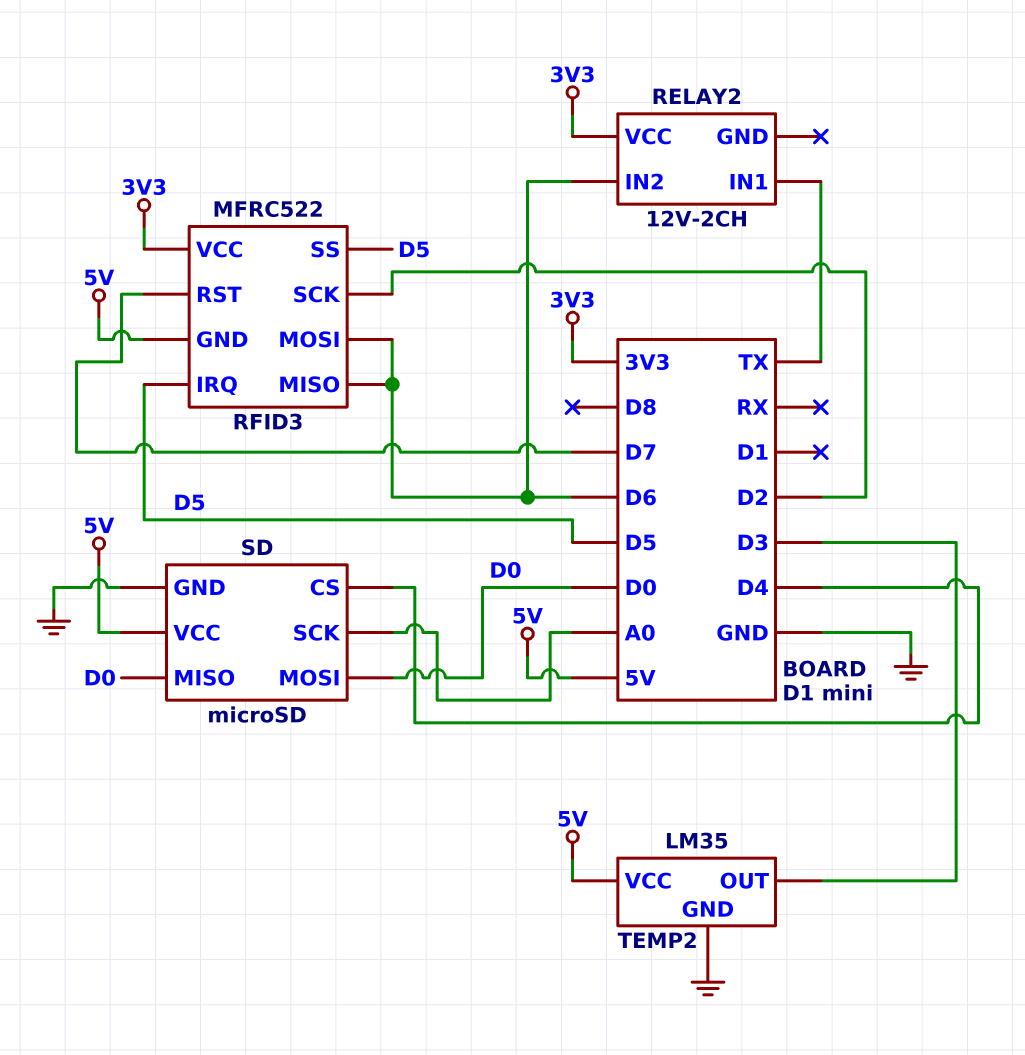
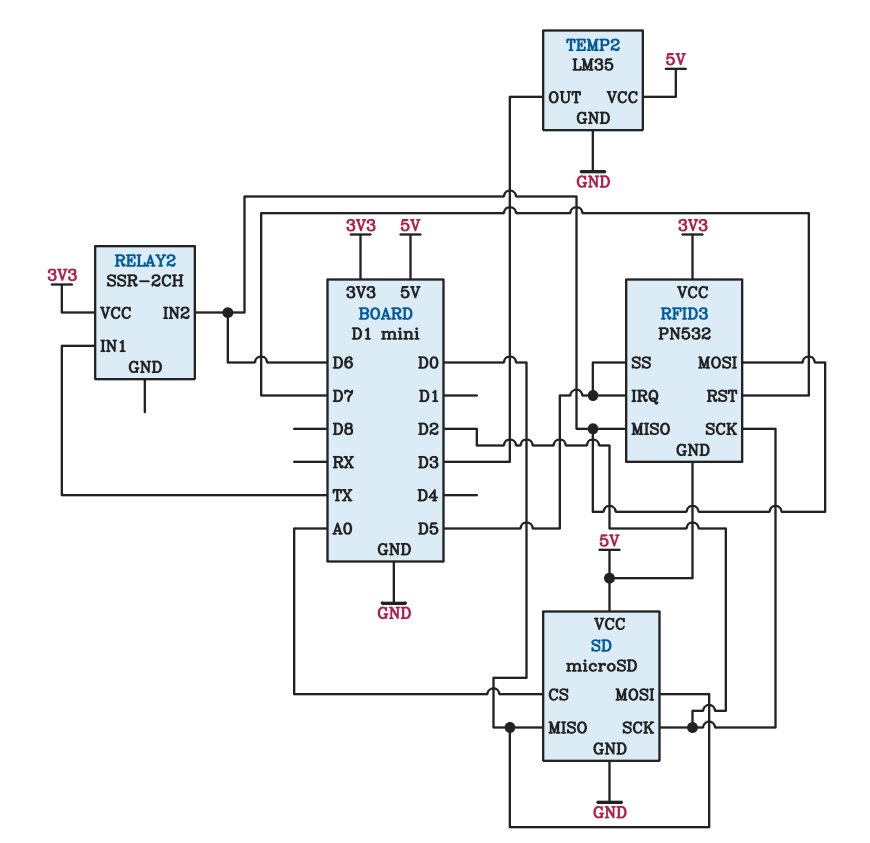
RELAY2: 12V-2CH -> SSR-2CH
RFID3: MFRC522 -> PN532
SD pin CS: D4 -> A0
SD pin SCK: A0 -> D2

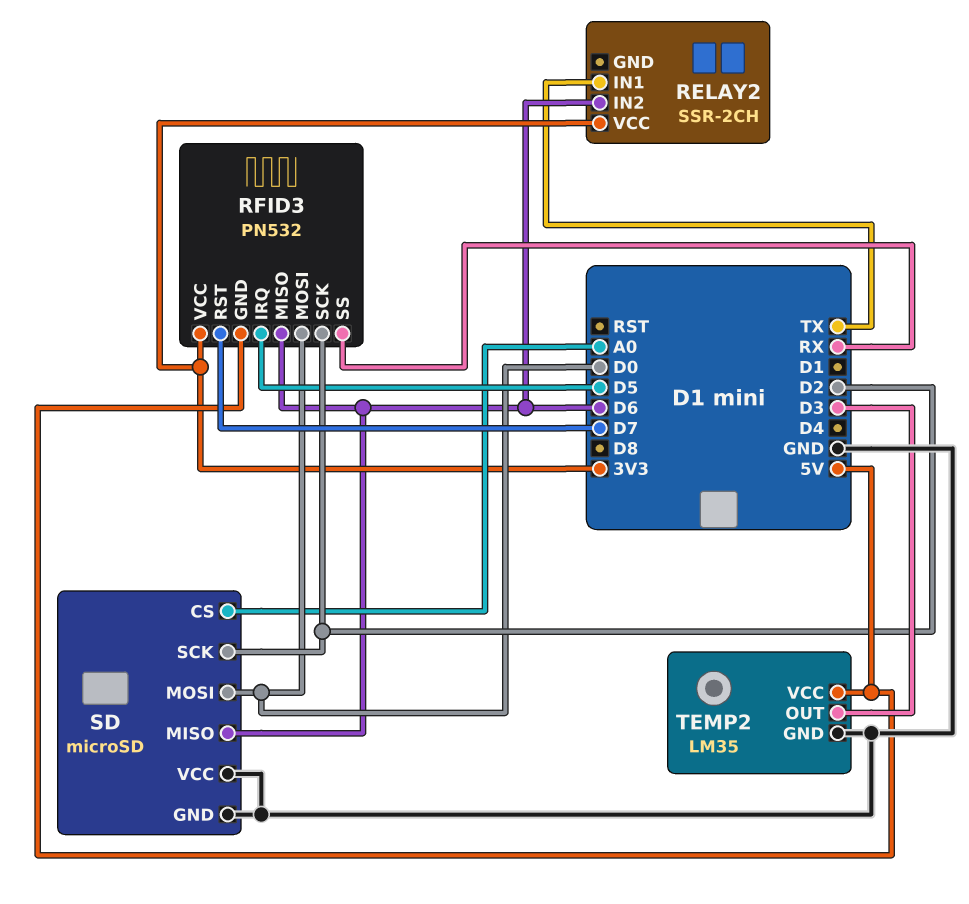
RFID3 pin MOSI: D6 -> D0
RFID3 pin SS: D5 -> RX
SD pin MISO: D0 -> D6
SD pin VCC: 5V -> GND

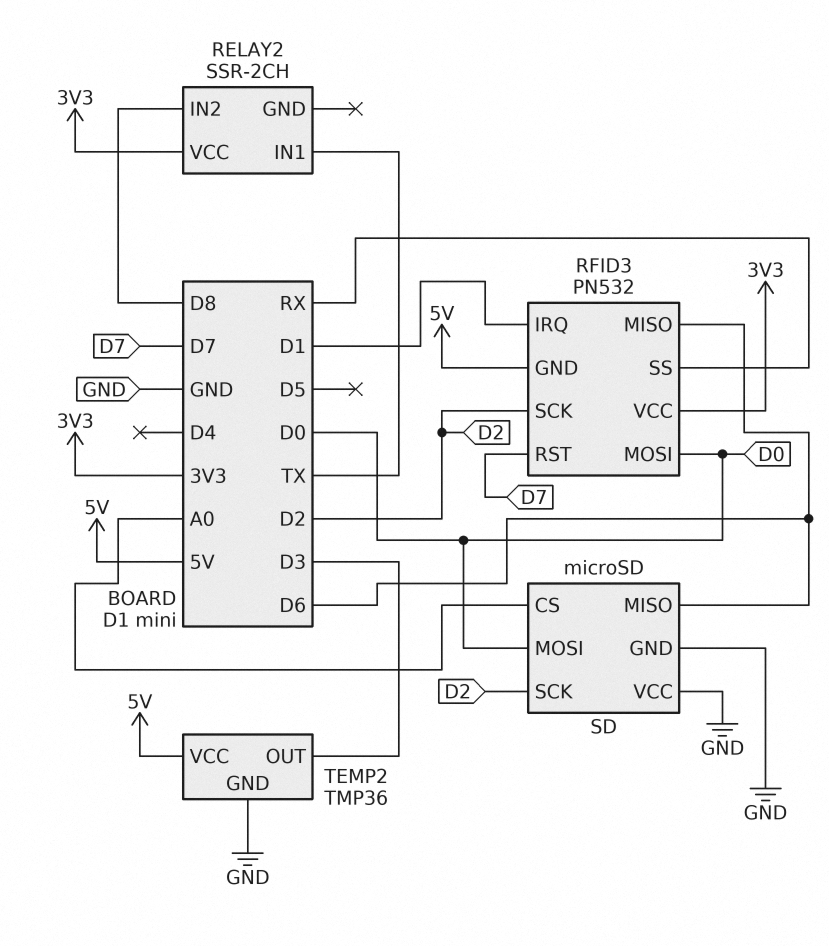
RELAY2 pin IN2: D6 -> D8
RFID3 pin IRQ: D5 -> D1
TEMP2: LM35 -> TMP36

